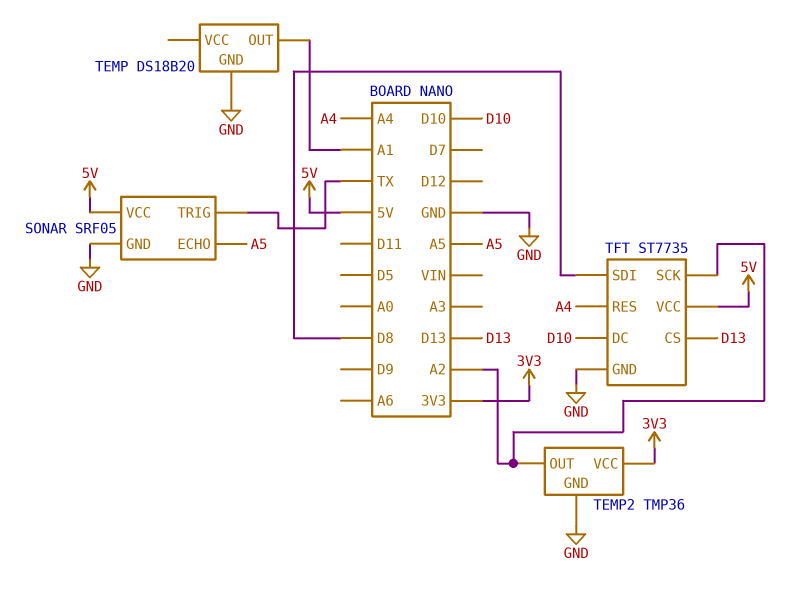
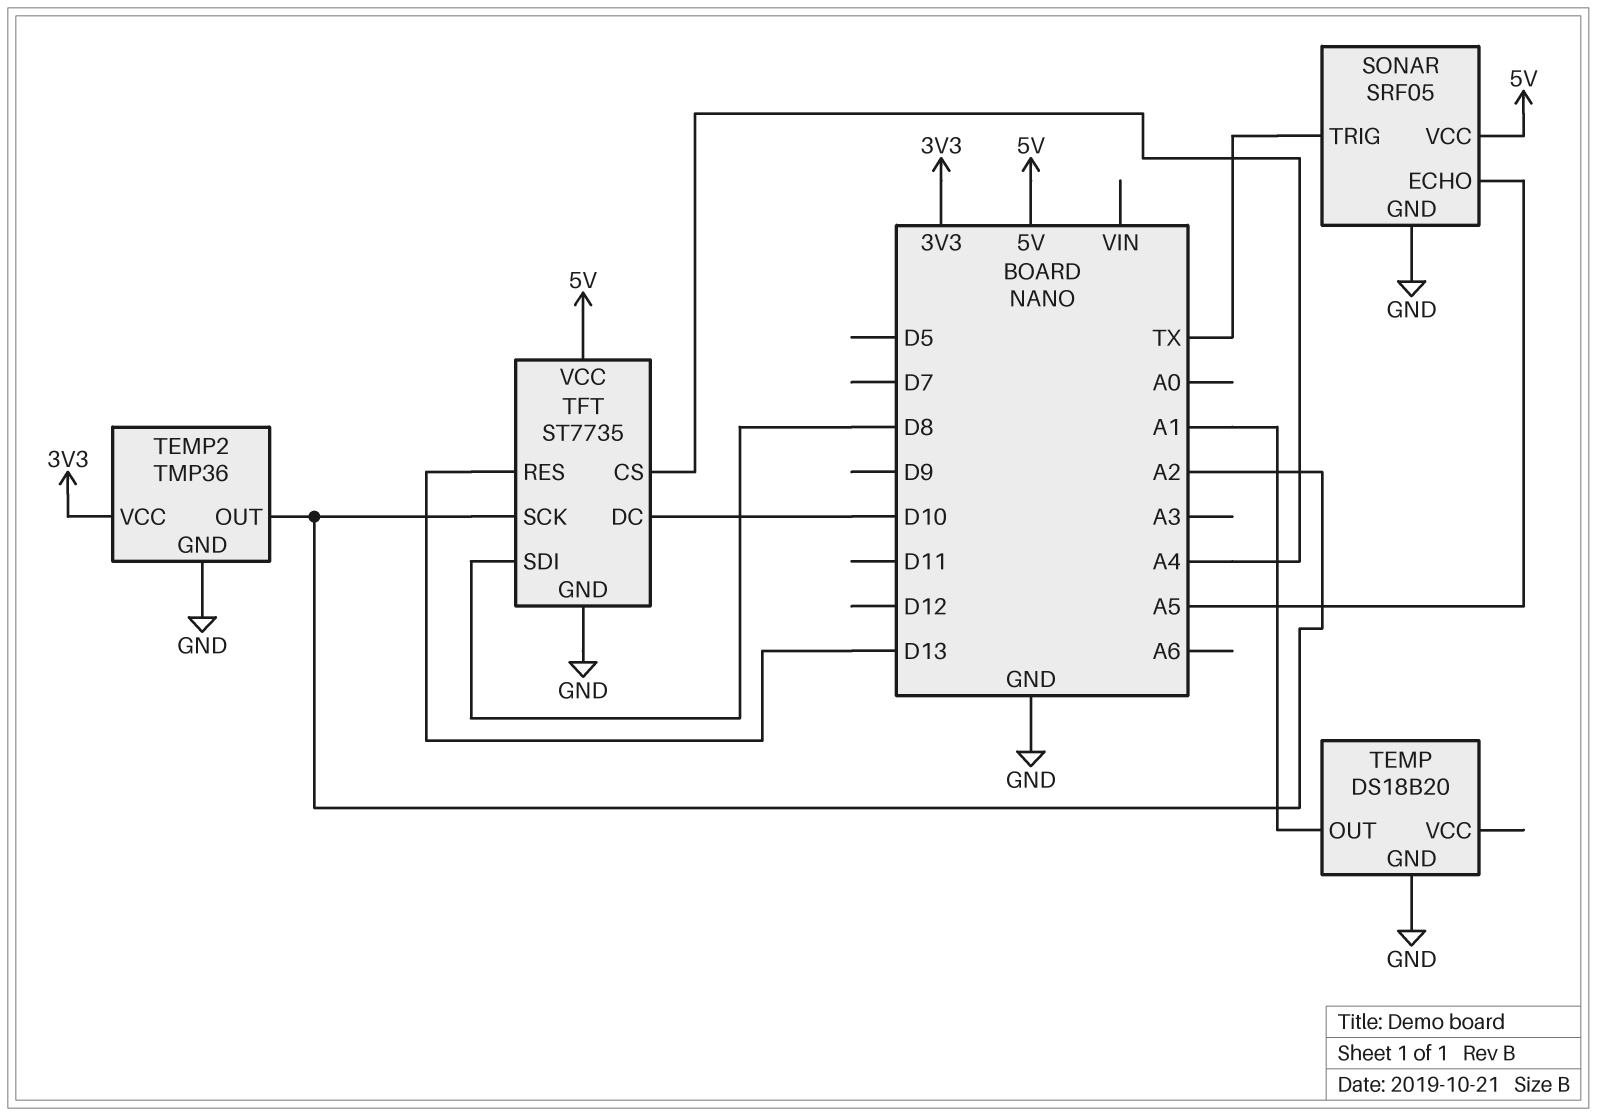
TFT pin CS: D13 -> A4
TFT pin RES: A4 -> D13

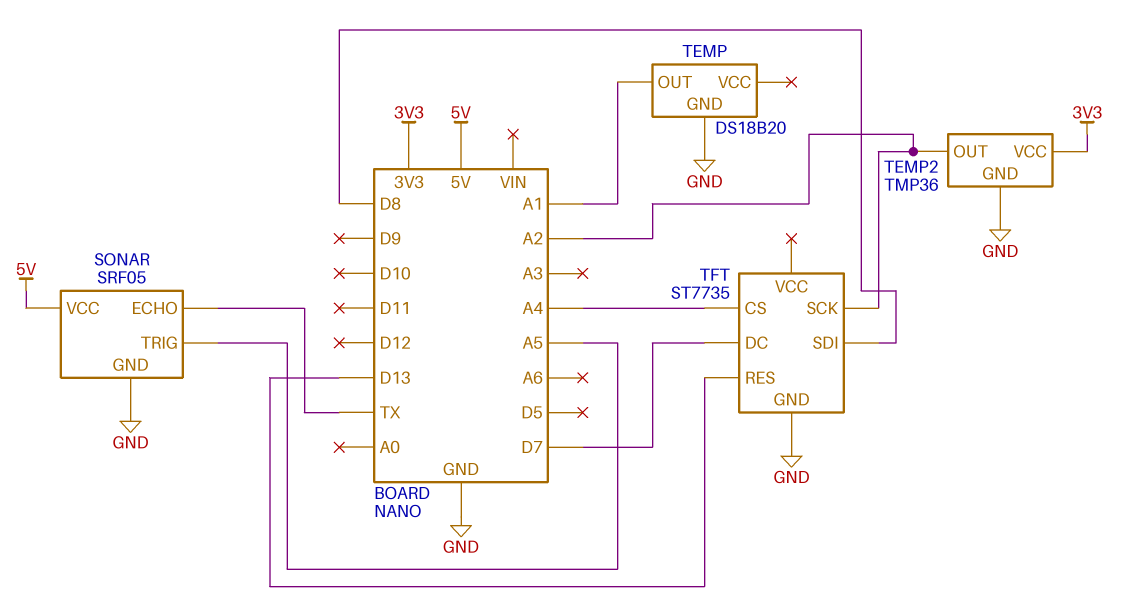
SONAR pin ECHO: A5 -> TX
SONAR pin TRIG: TX -> A5
TFT pin DC: D10 -> D7
TFT pin VCC: 5V -> none

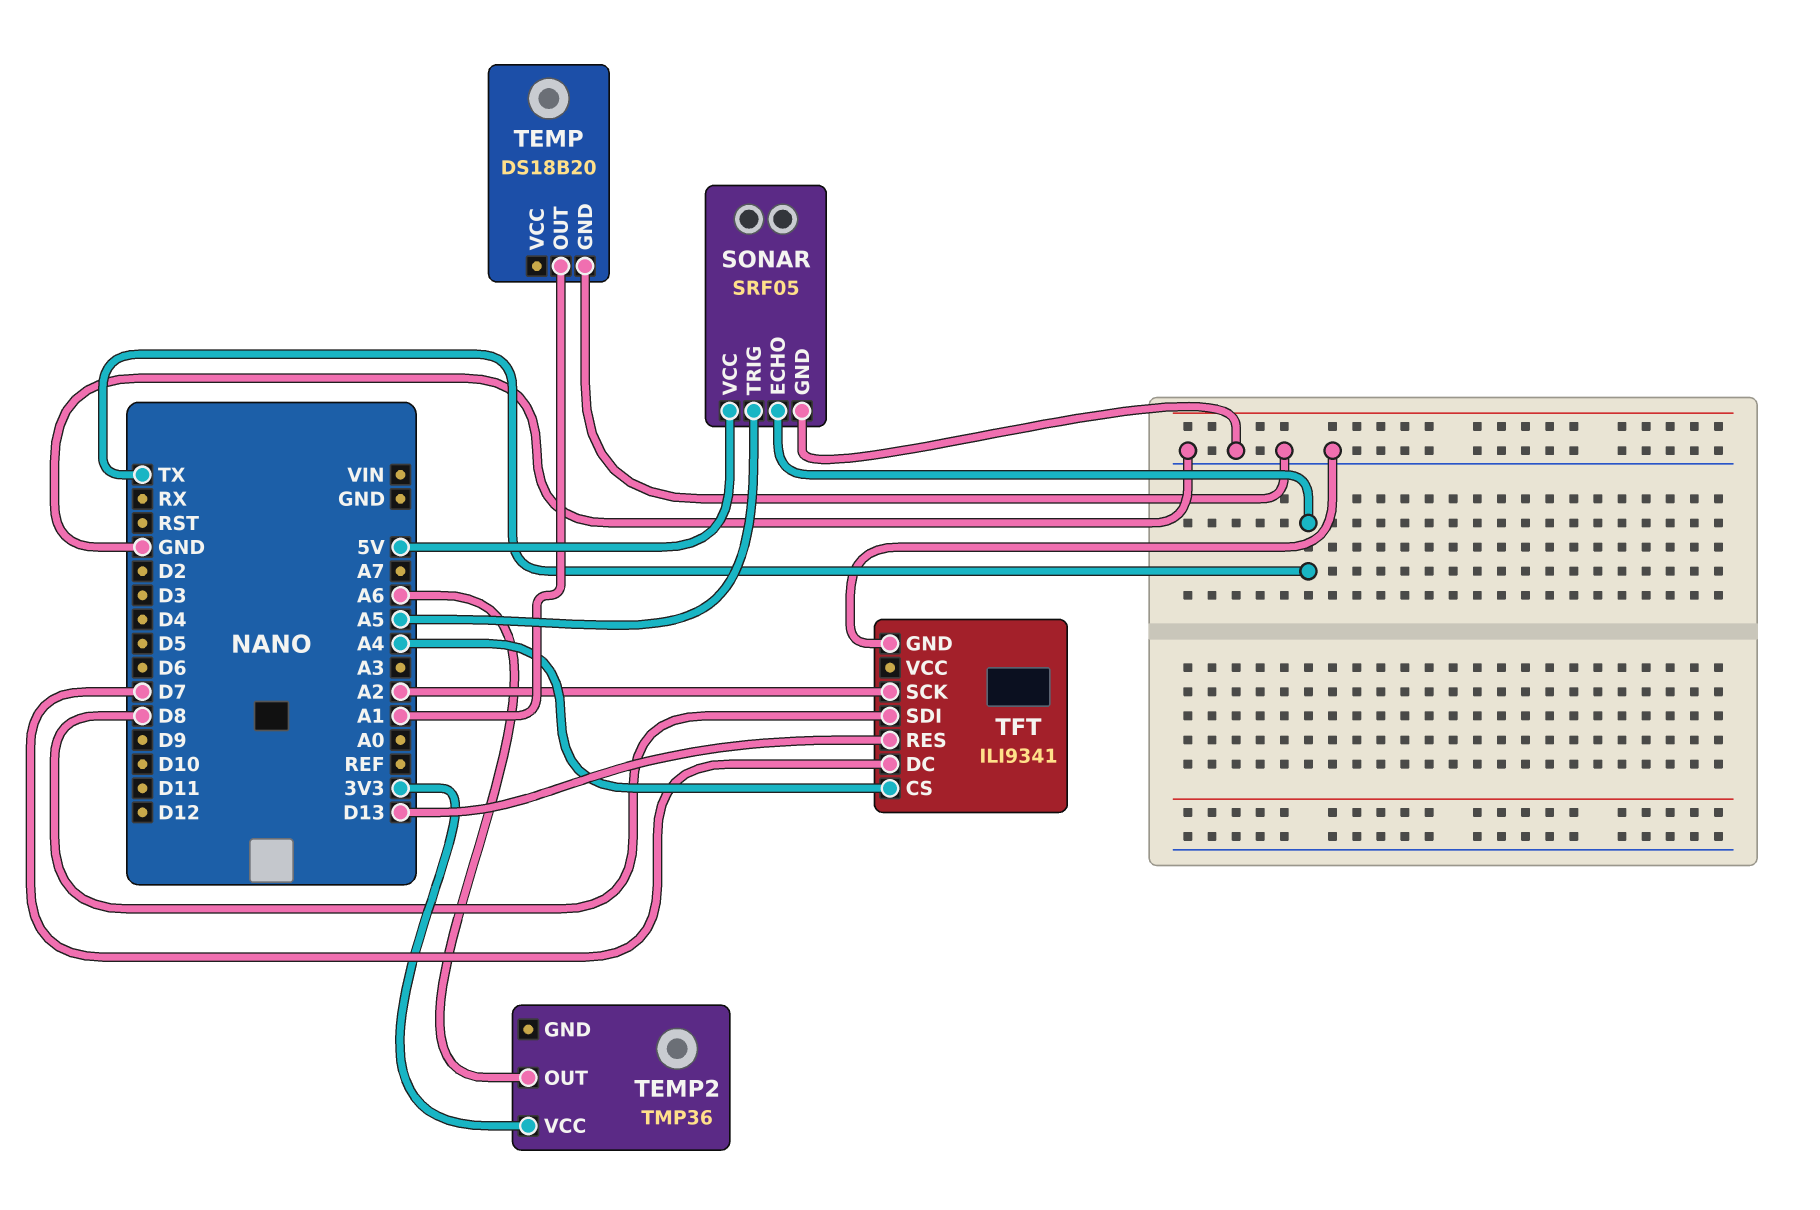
TEMP2 pin GND: GND -> none
TEMP2 pin OUT: A2 -> A6
TFT: ST7735 -> ILI9341

